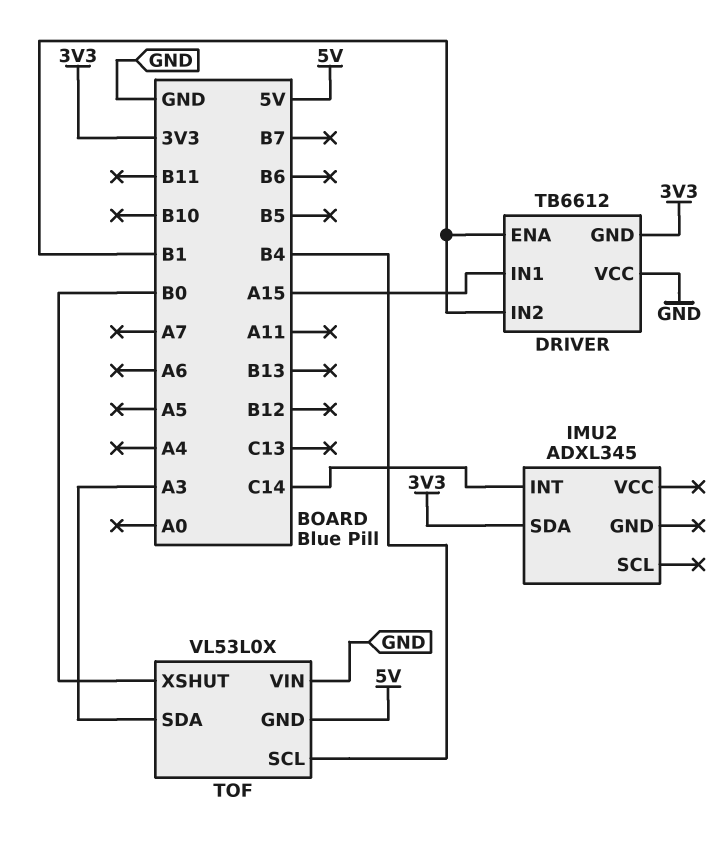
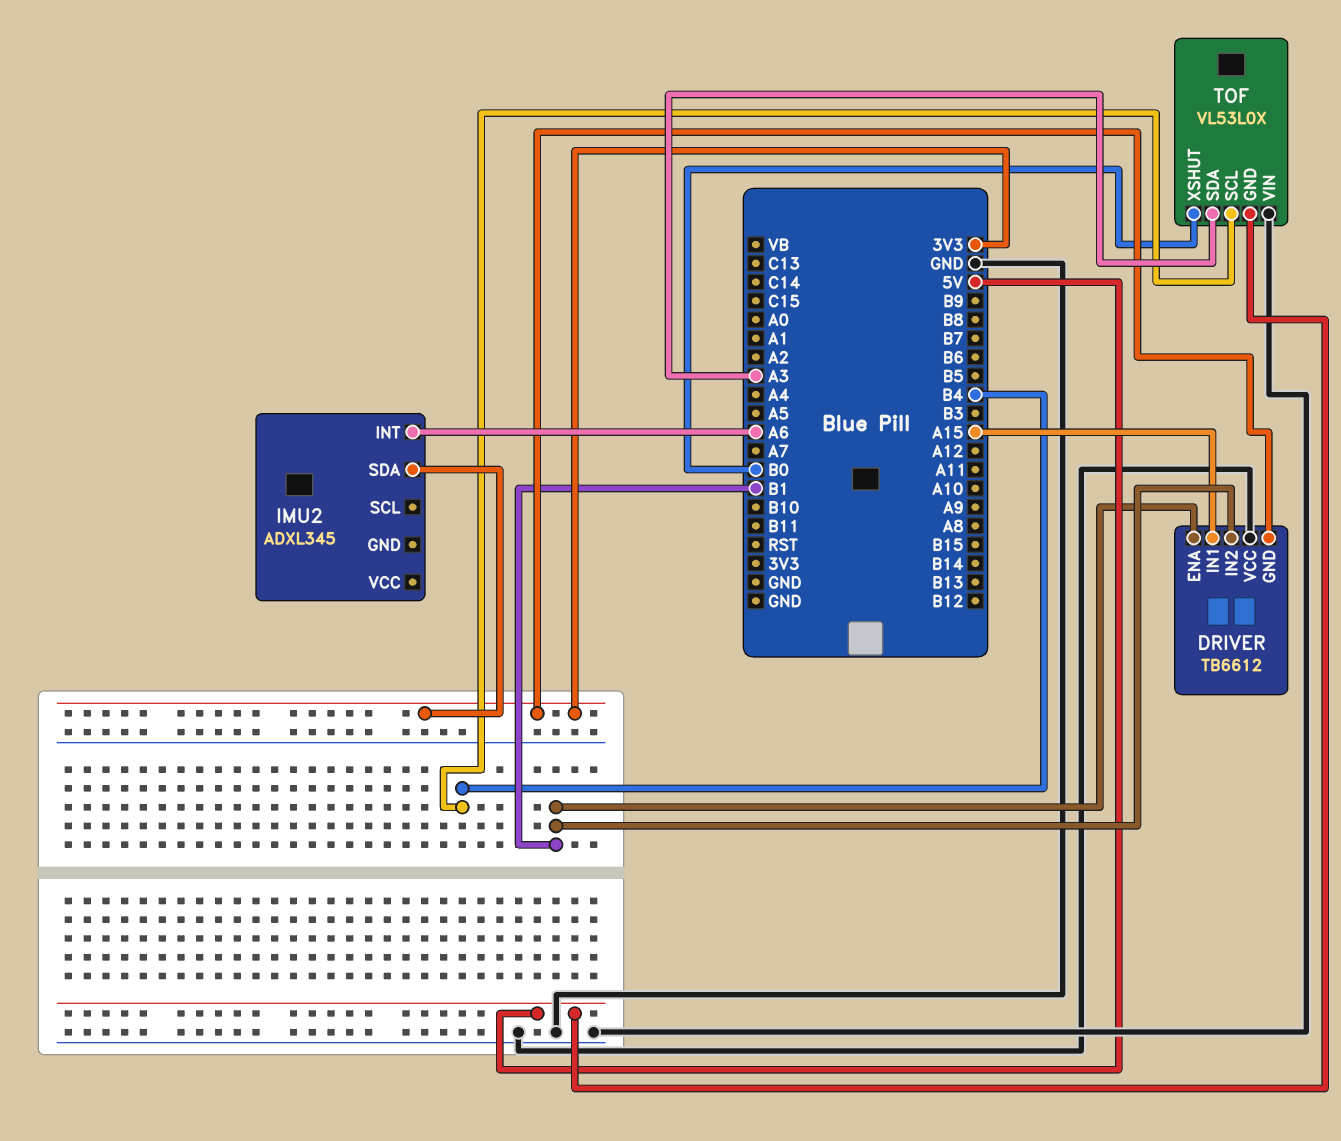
IMU2 pin INT: C14 -> A6

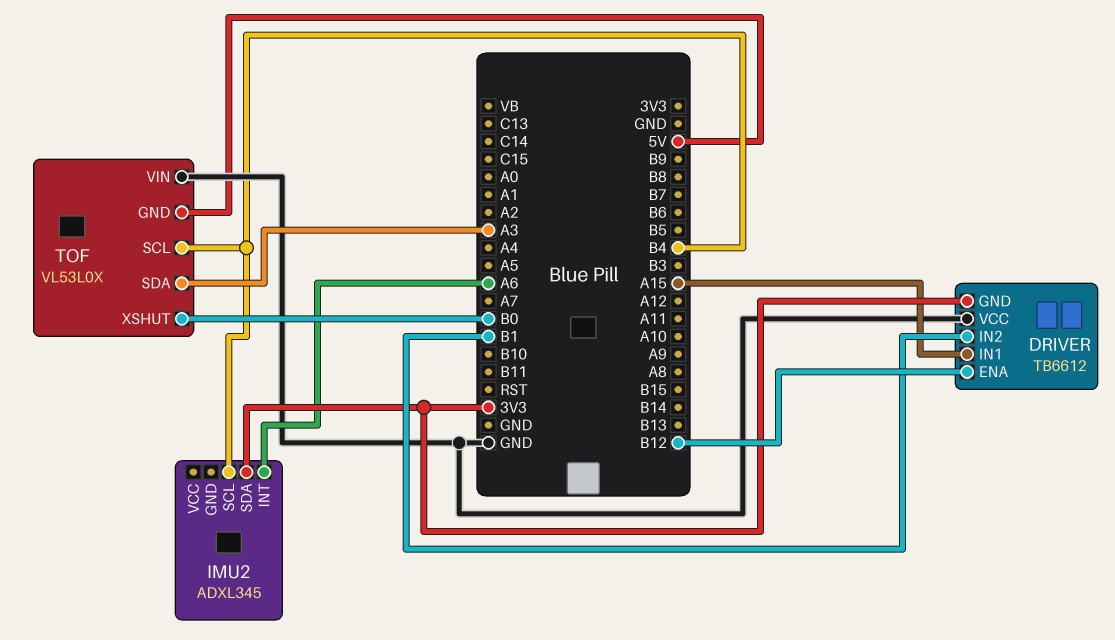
DRIVER pin ENA: B1 -> B12
IMU2 pin SCL: none -> B4

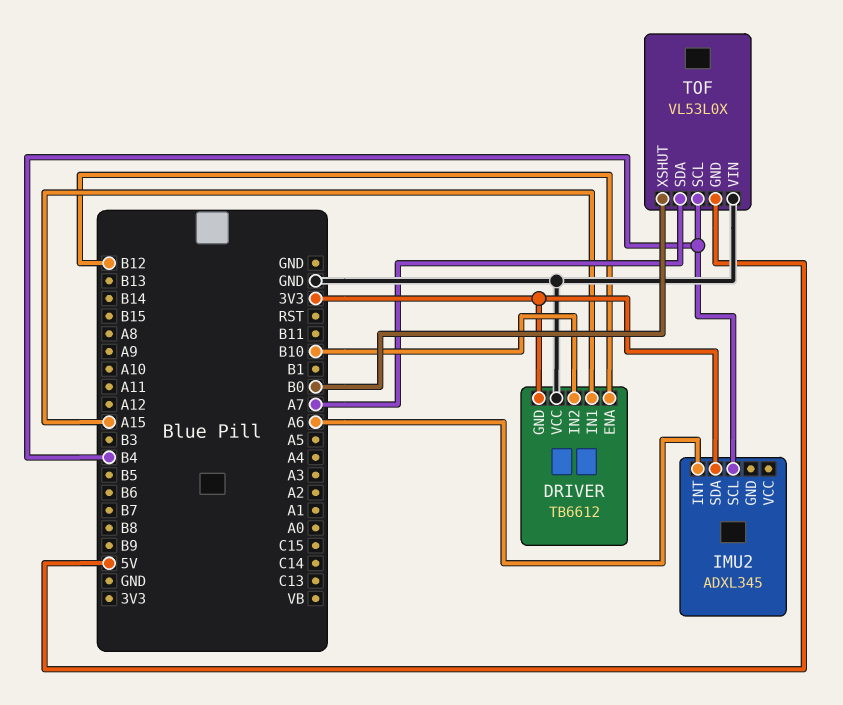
DRIVER pin IN2: B1 -> B10
TOF pin SDA: A3 -> A7

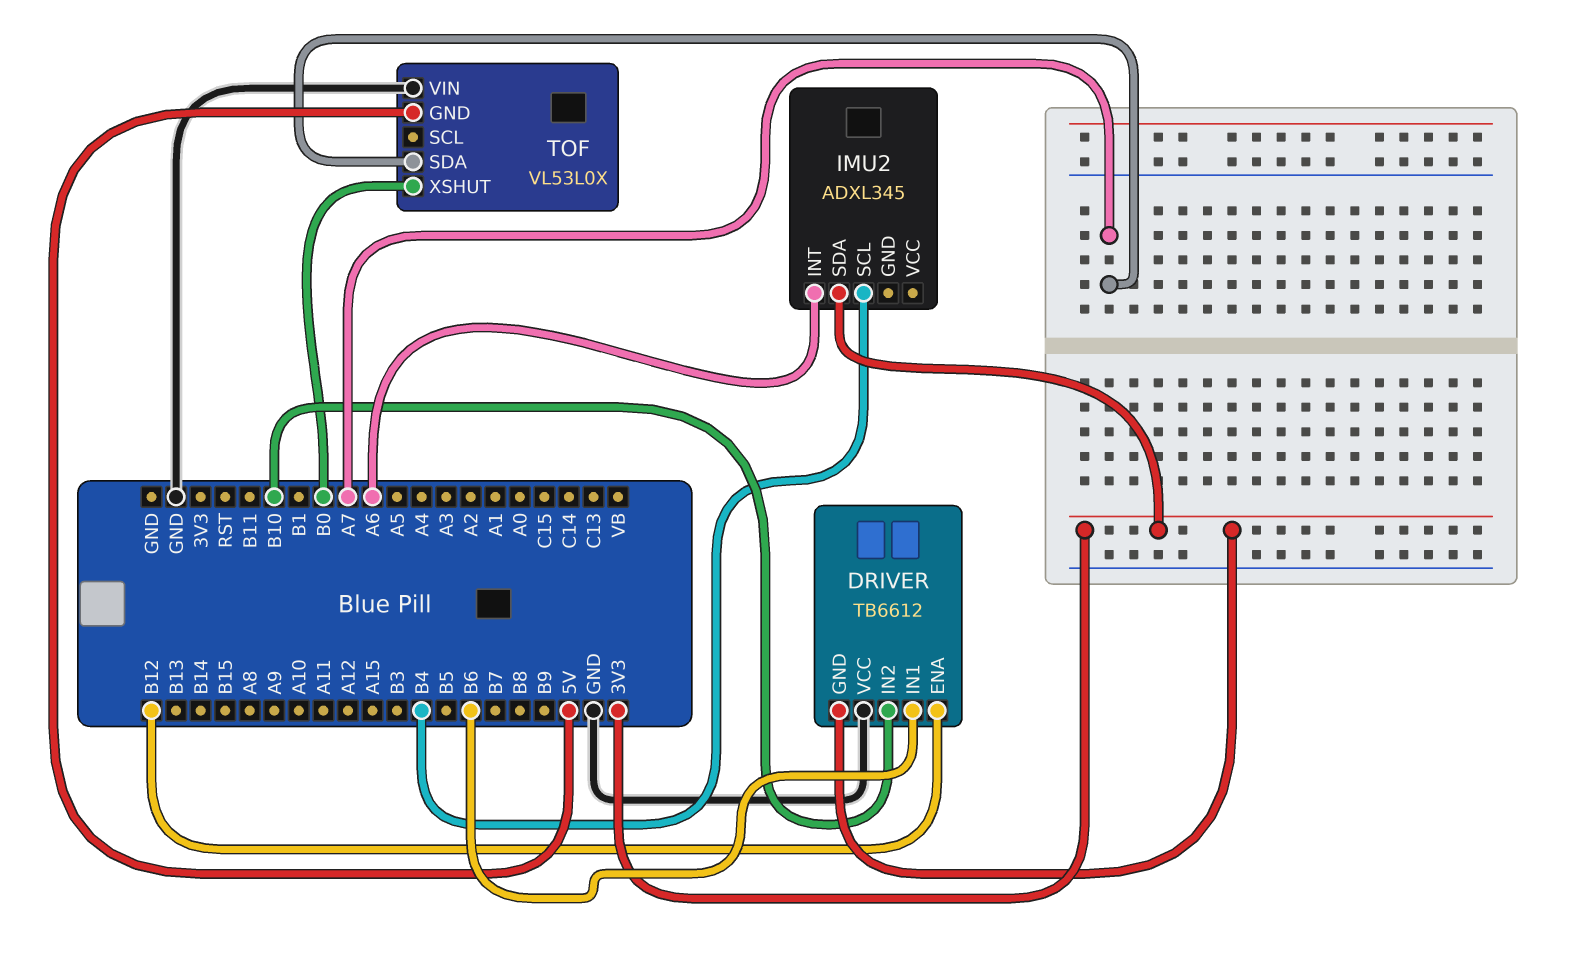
DRIVER pin IN1: A15 -> B6
TOF pin SCL: B4 -> none

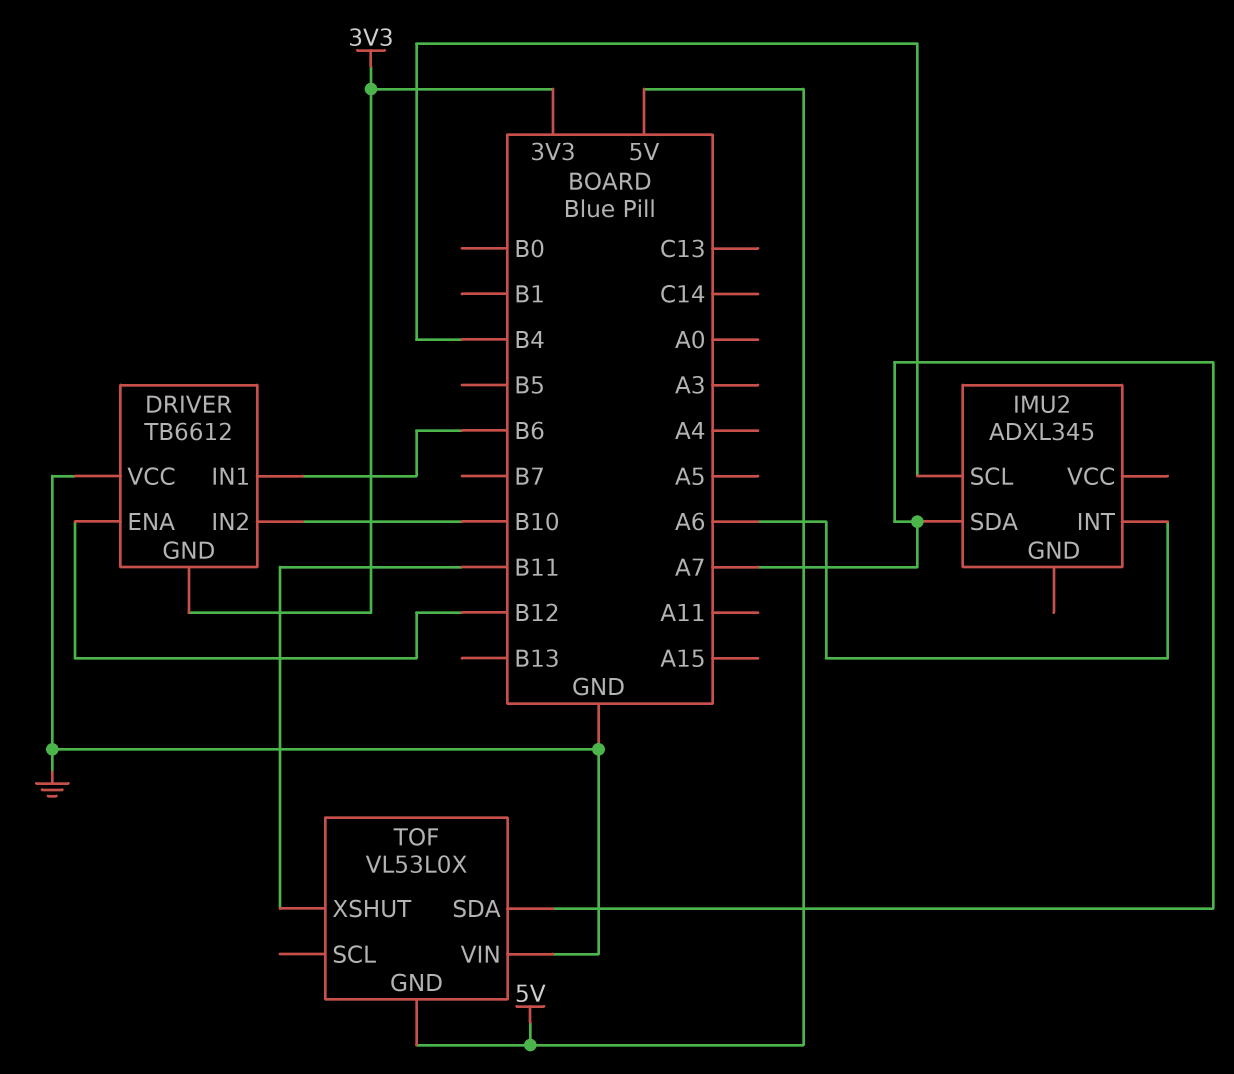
IMU2 pin SDA: 3V3 -> A7
TOF pin XSHUT: B0 -> B11

